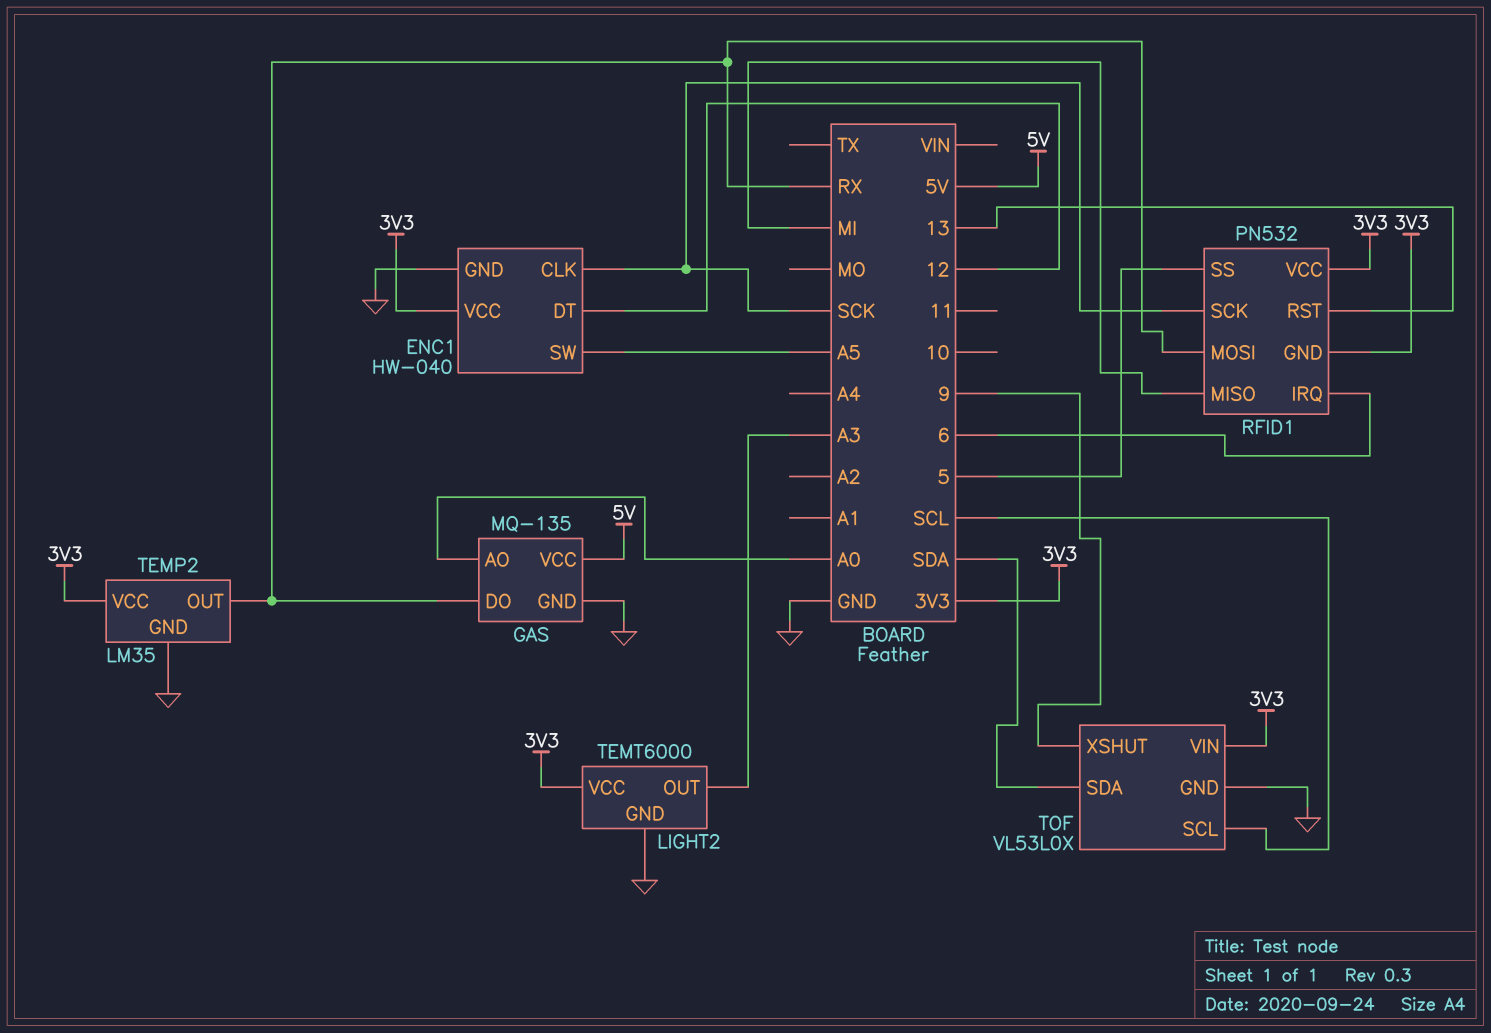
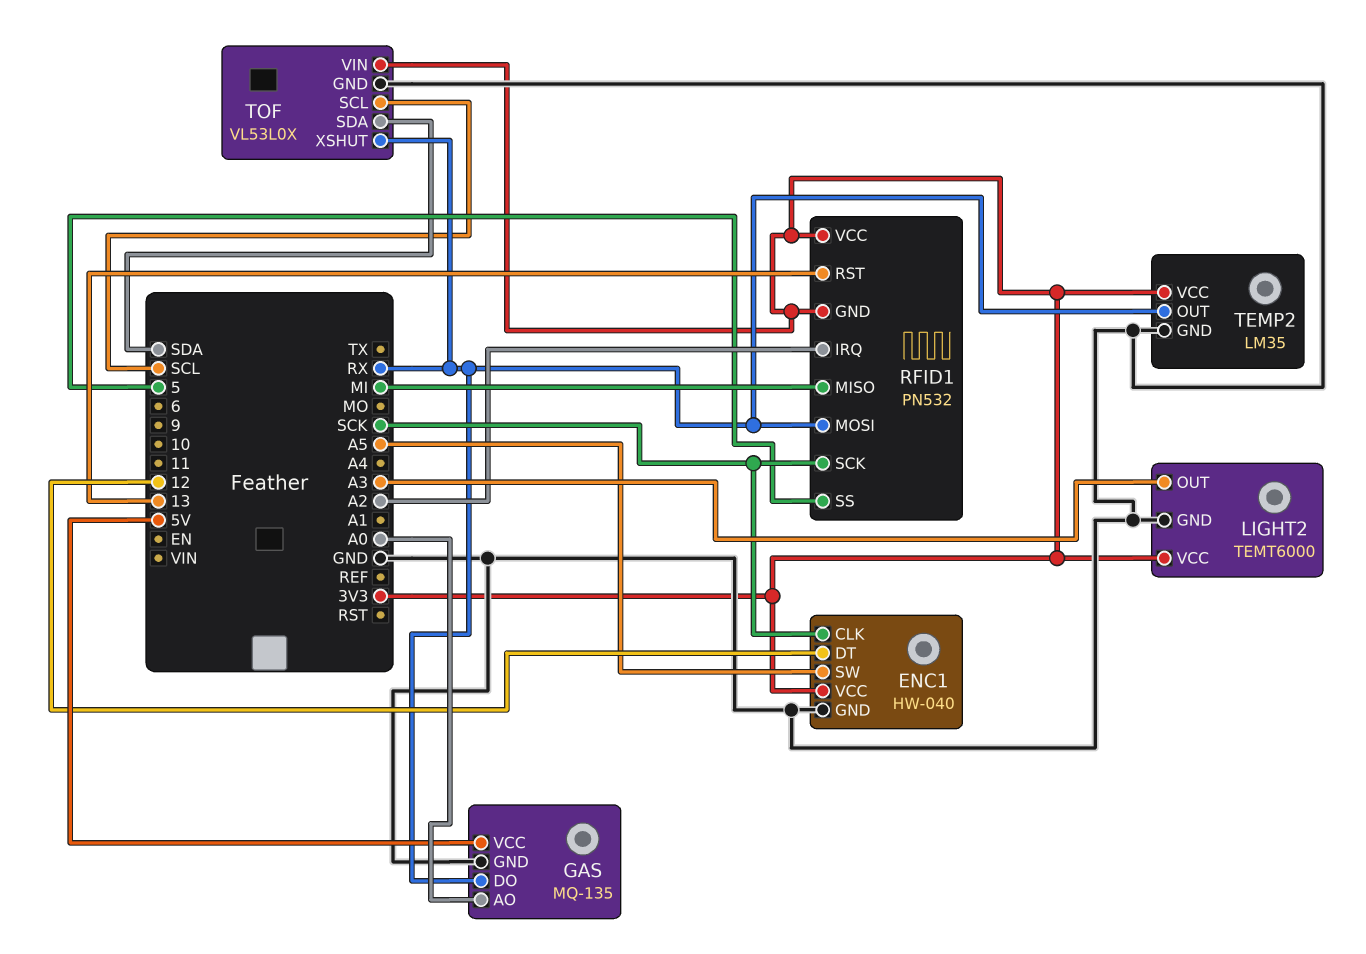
RFID1 pin IRQ: 6 -> A2
TOF pin XSHUT: 9 -> RX

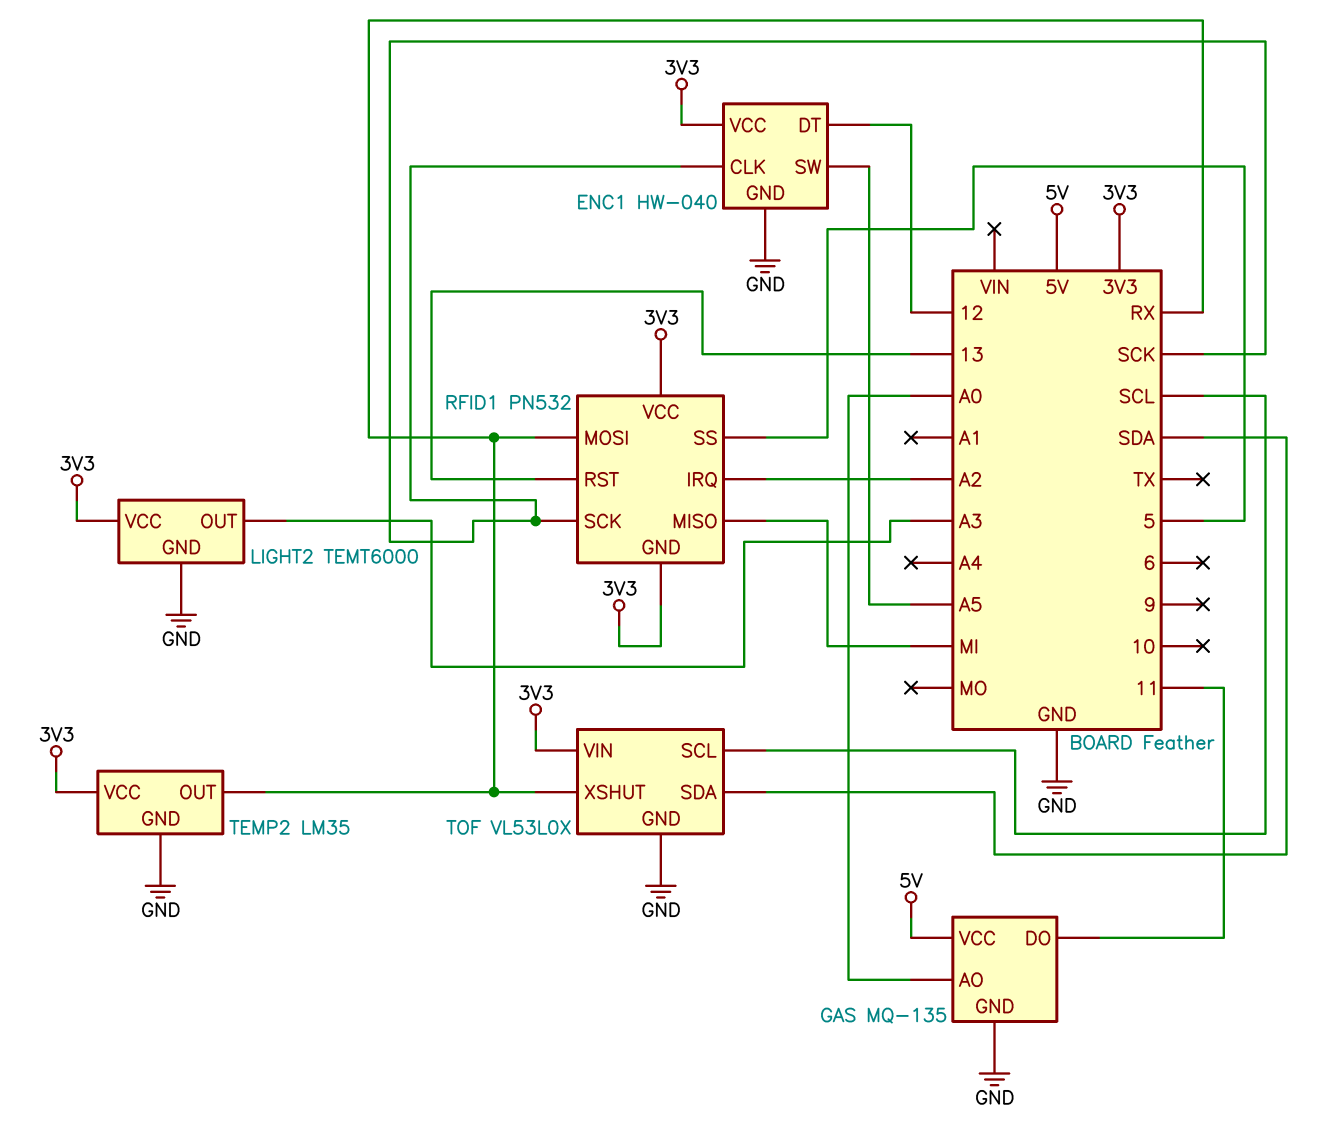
GAS pin DO: RX -> 11

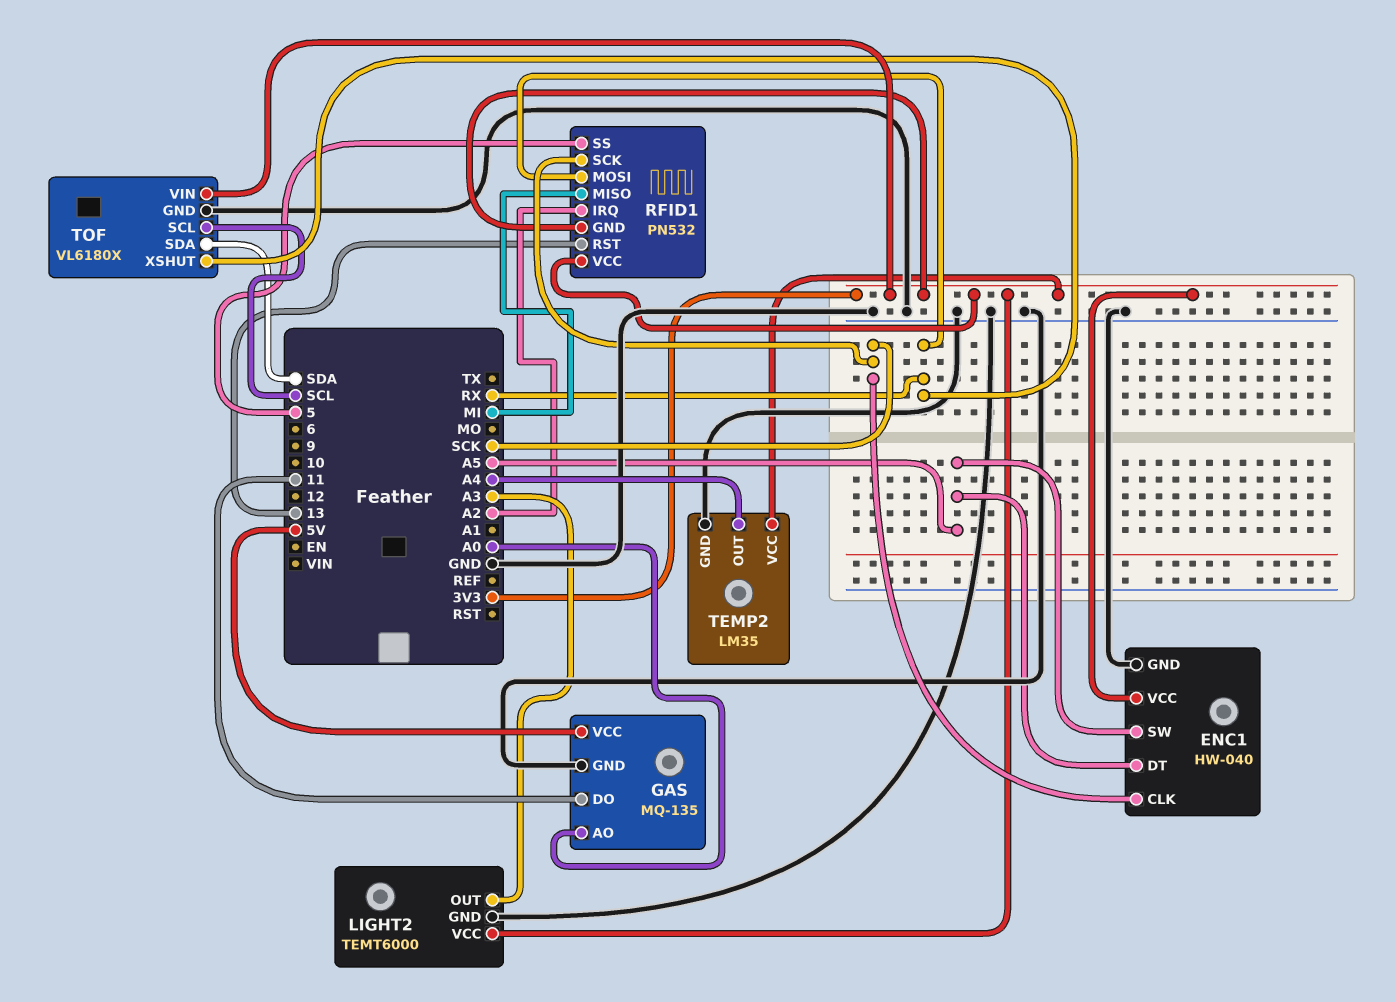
ENC1 pin DT: 12 -> A5
TEMP2 pin OUT: RX -> A4
TOF: VL53L0X -> VL6180X

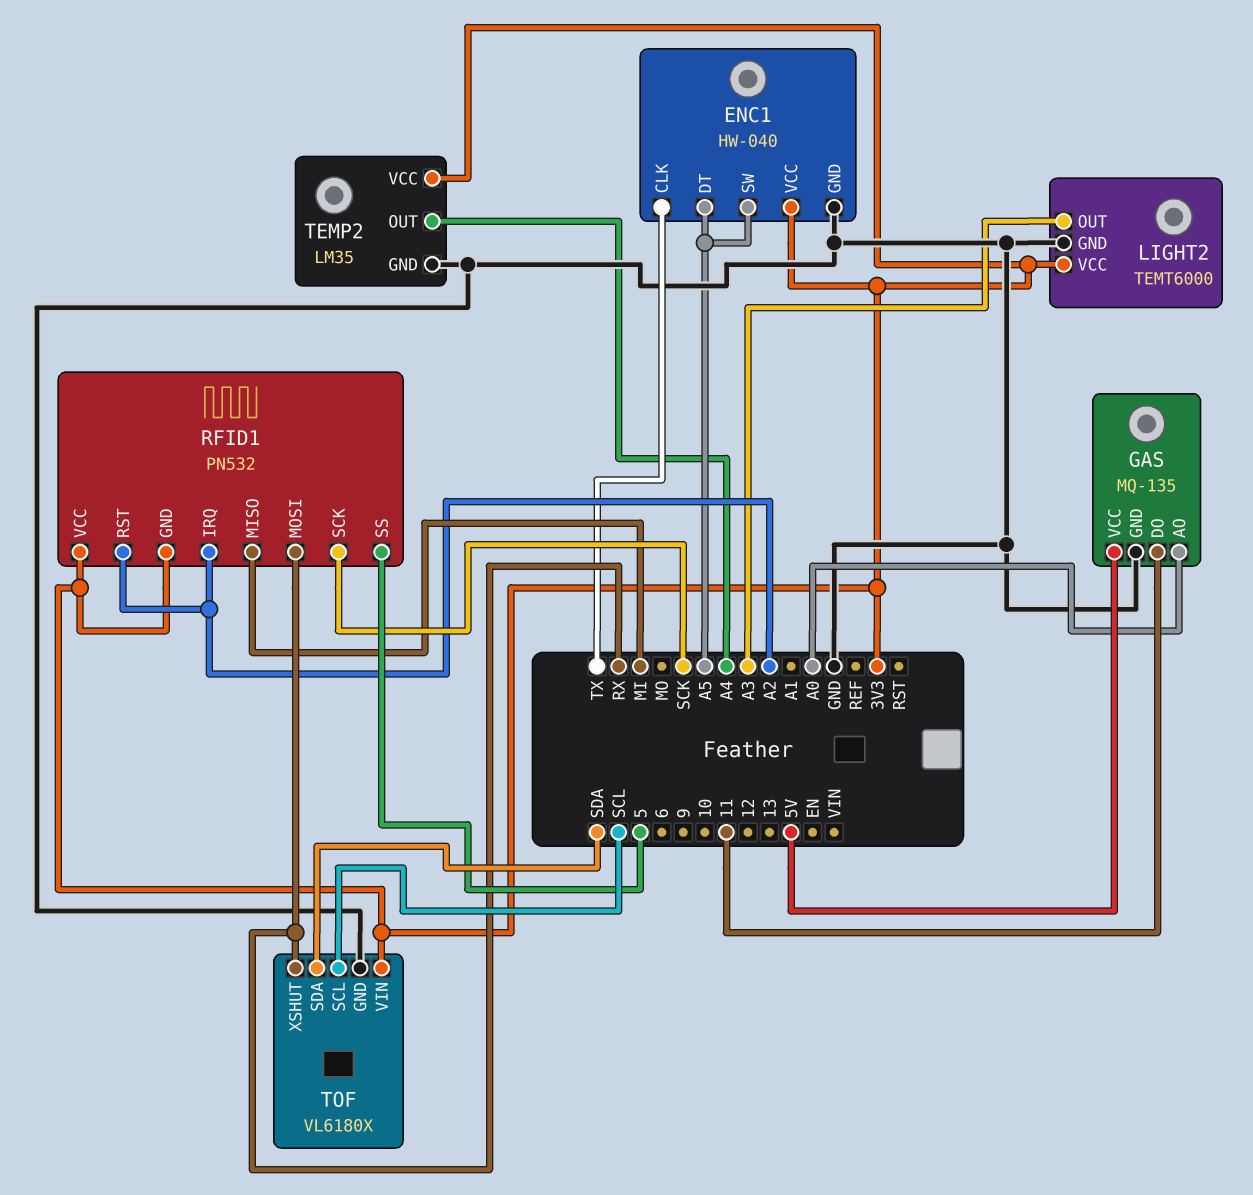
ENC1 pin CLK: SCK -> TX
RFID1 pin RST: 13 -> A2

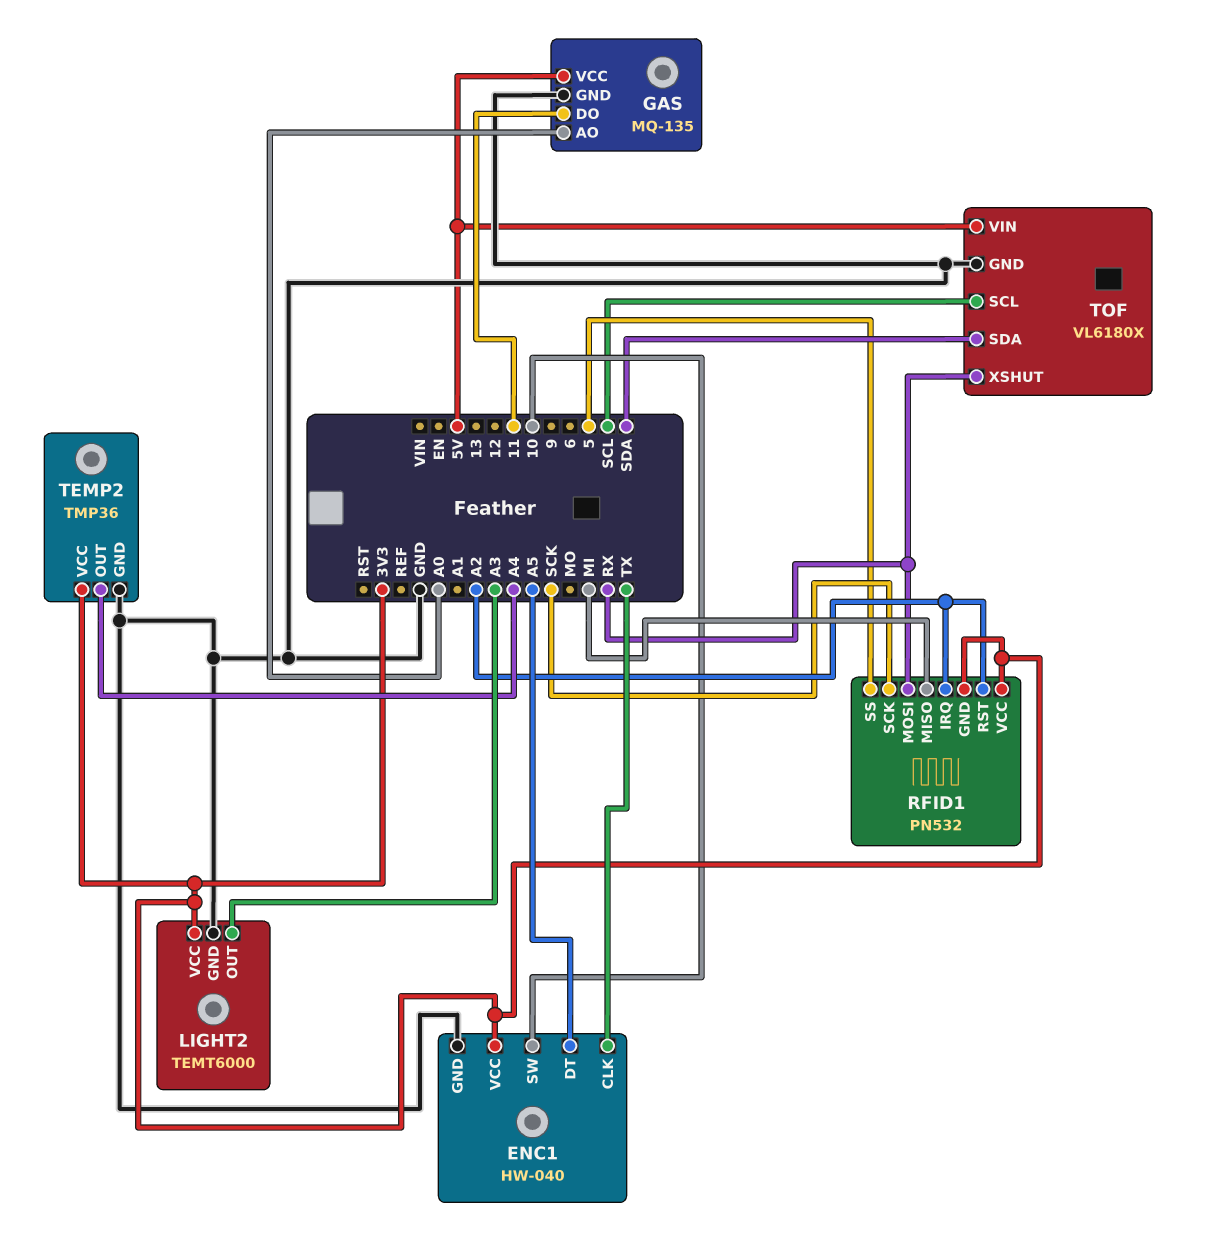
ENC1 pin SW: A5 -> 10
TEMP2: LM35 -> TMP36
TOF pin VIN: 3V3 -> 5V

